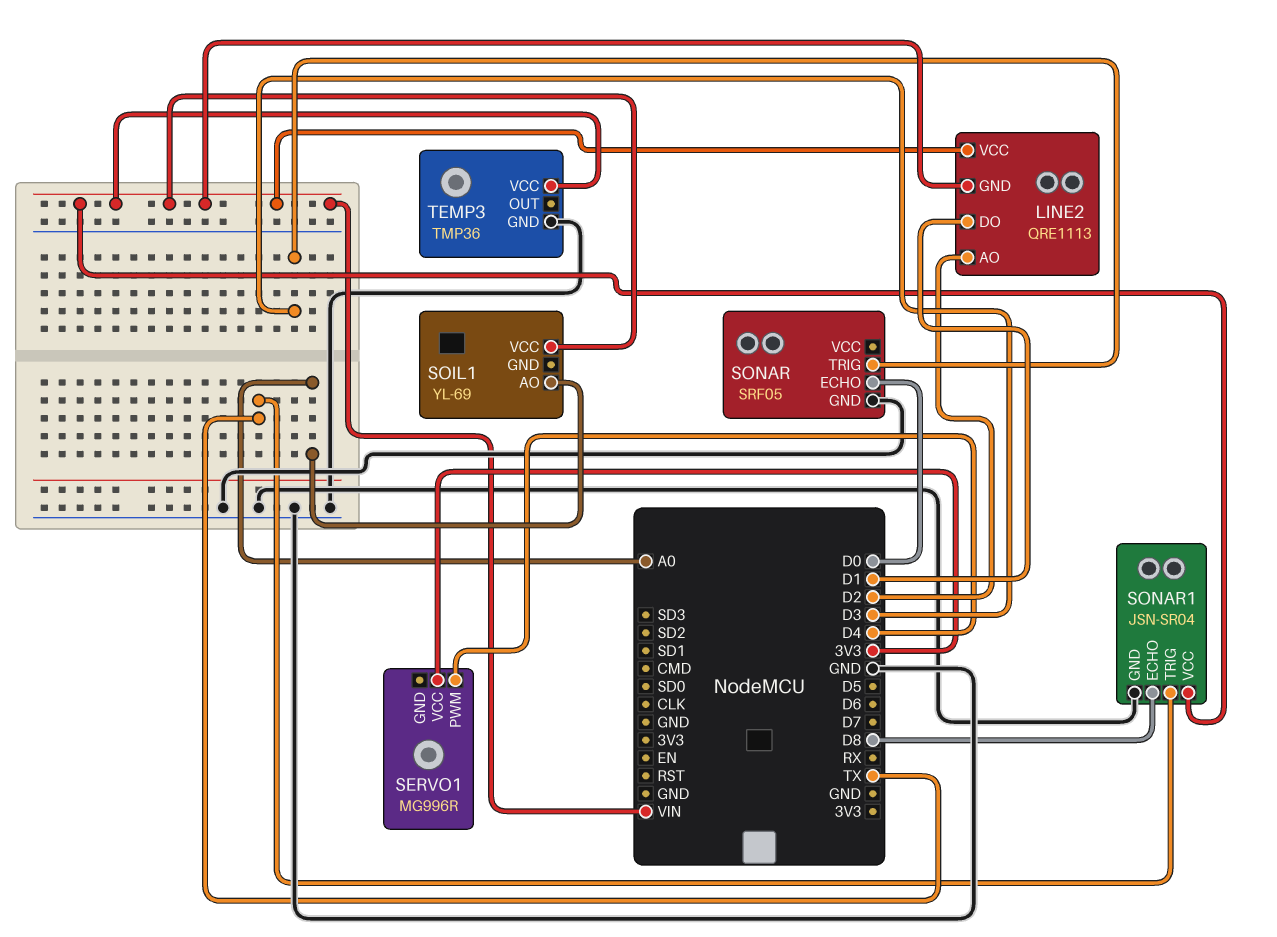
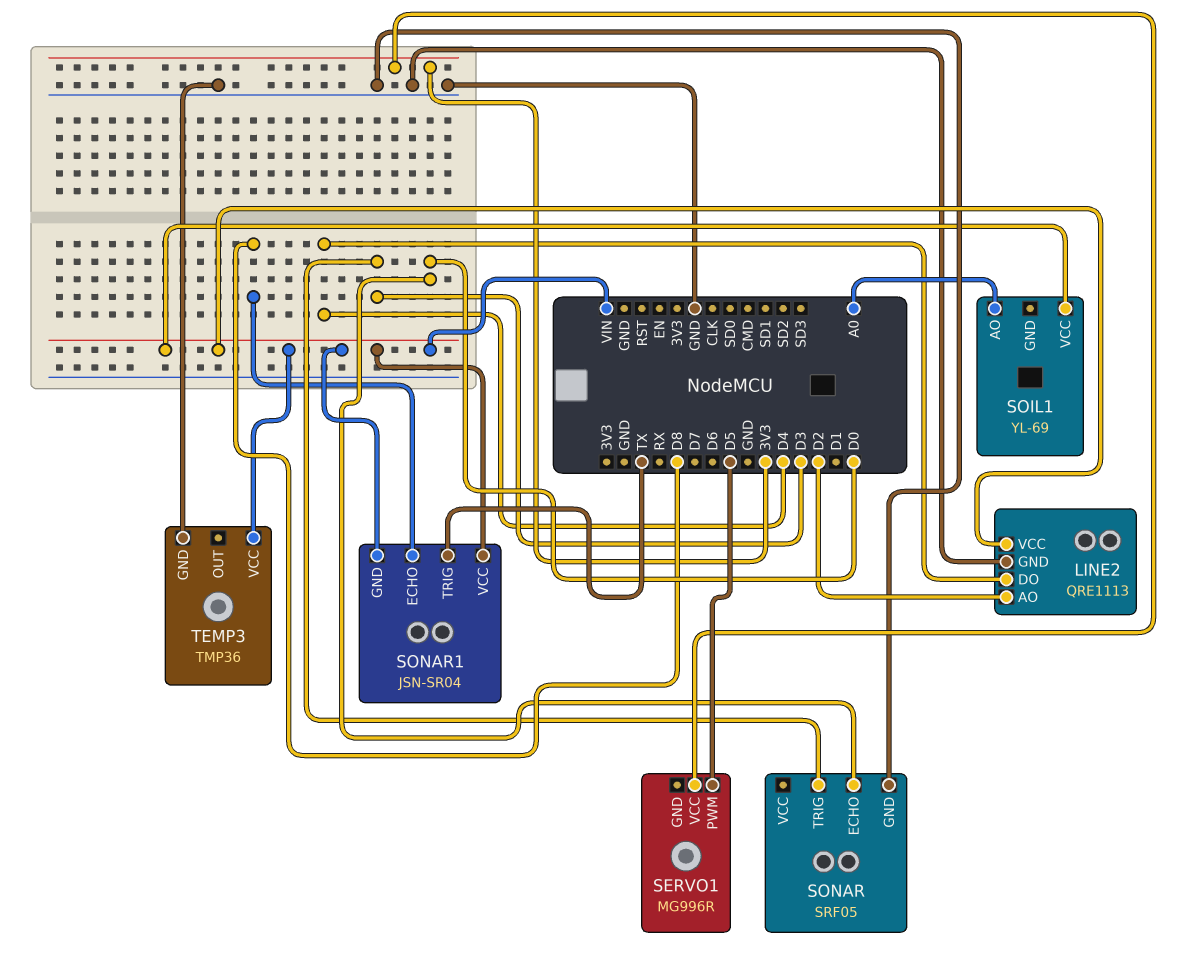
LINE2 pin DO: D1 -> D4
LINE2 pin GND: VIN -> GND
SERVO1 pin PWM: D4 -> D5
SONAR1 pin GND: GND -> VIN

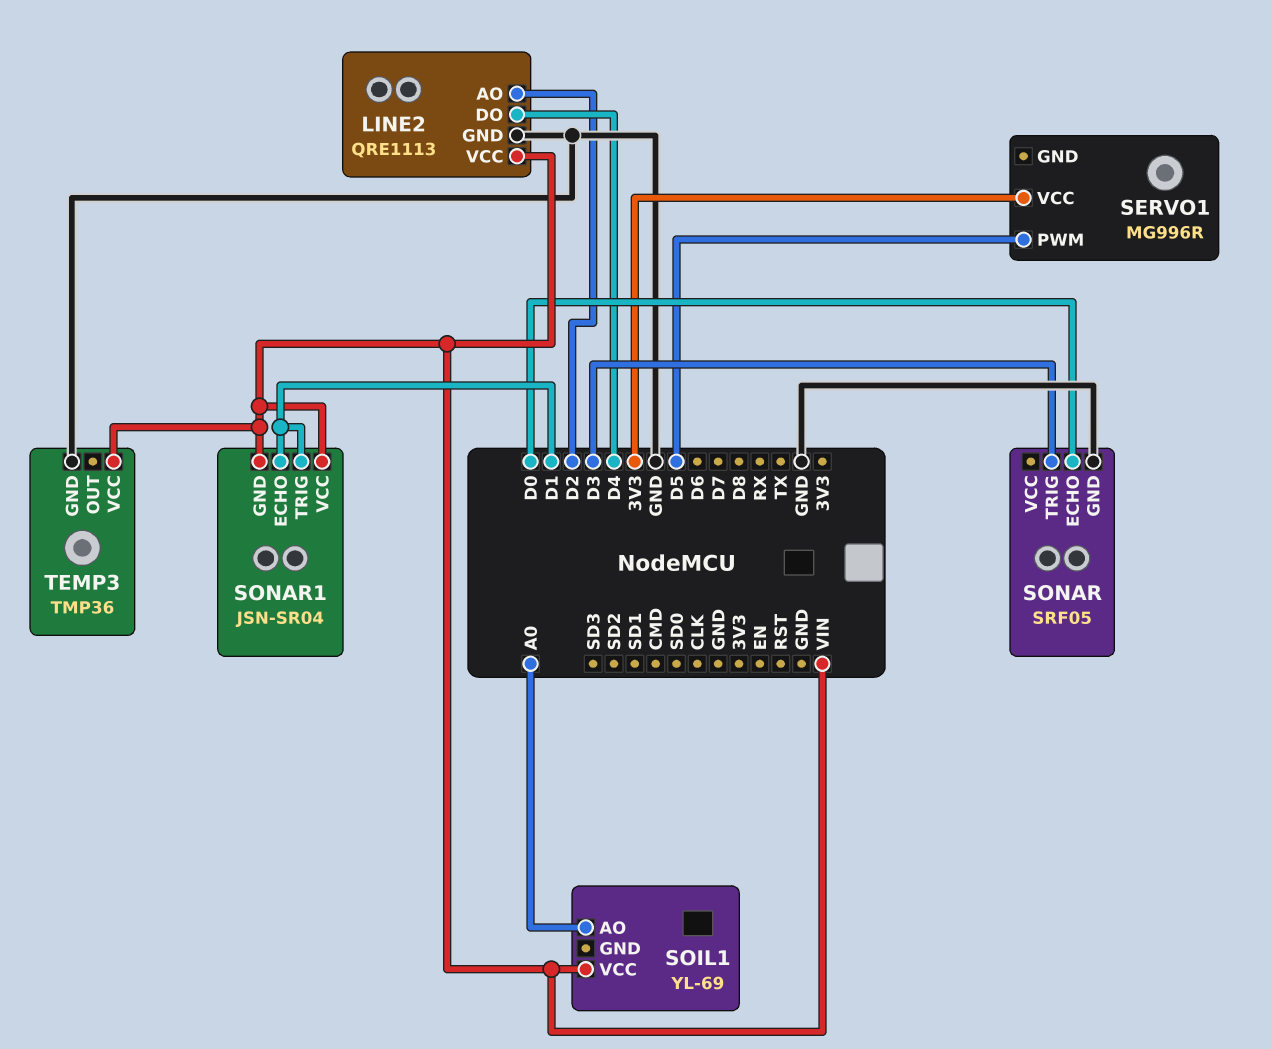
SONAR1 pin ECHO: D8 -> D1
SONAR1 pin TRIG: TX -> D1

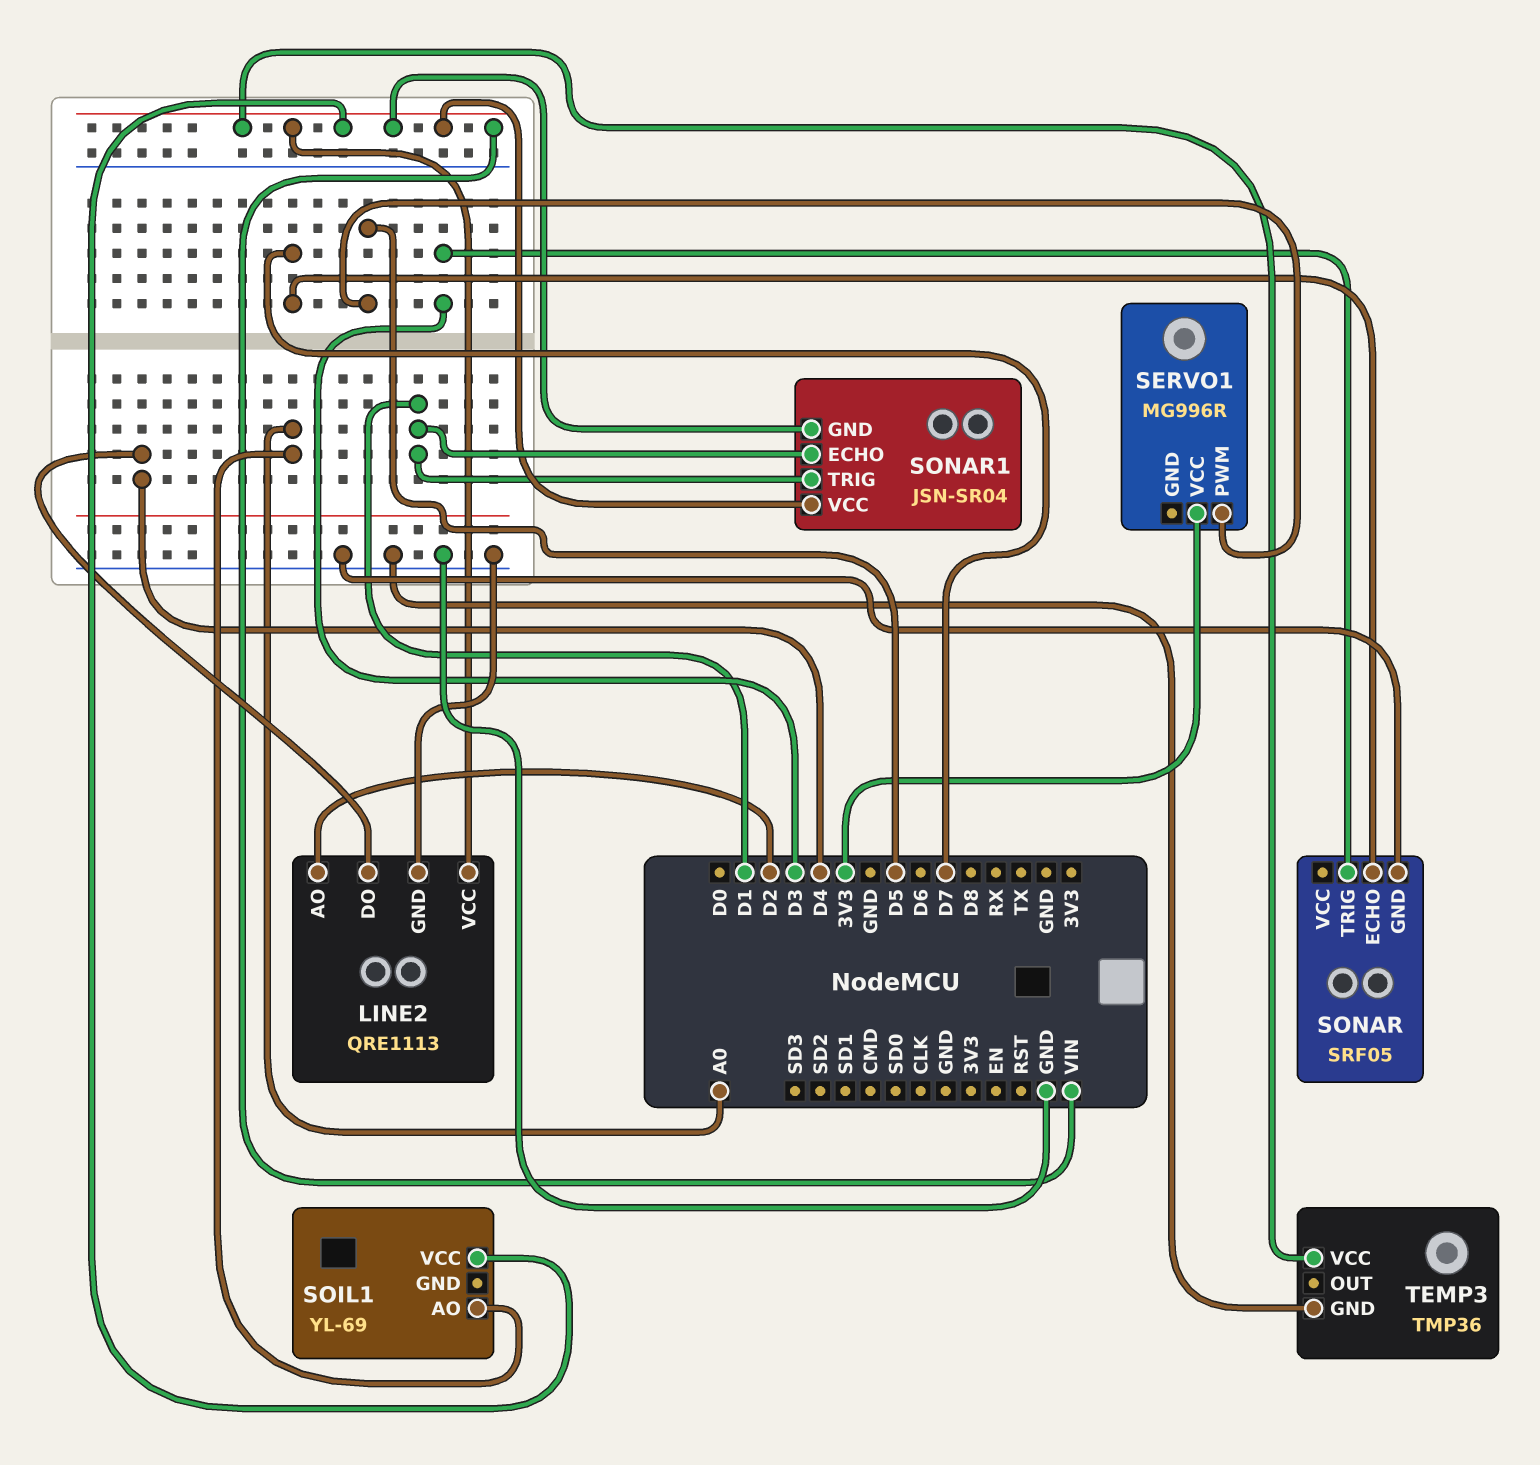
SONAR pin ECHO: D0 -> D7

